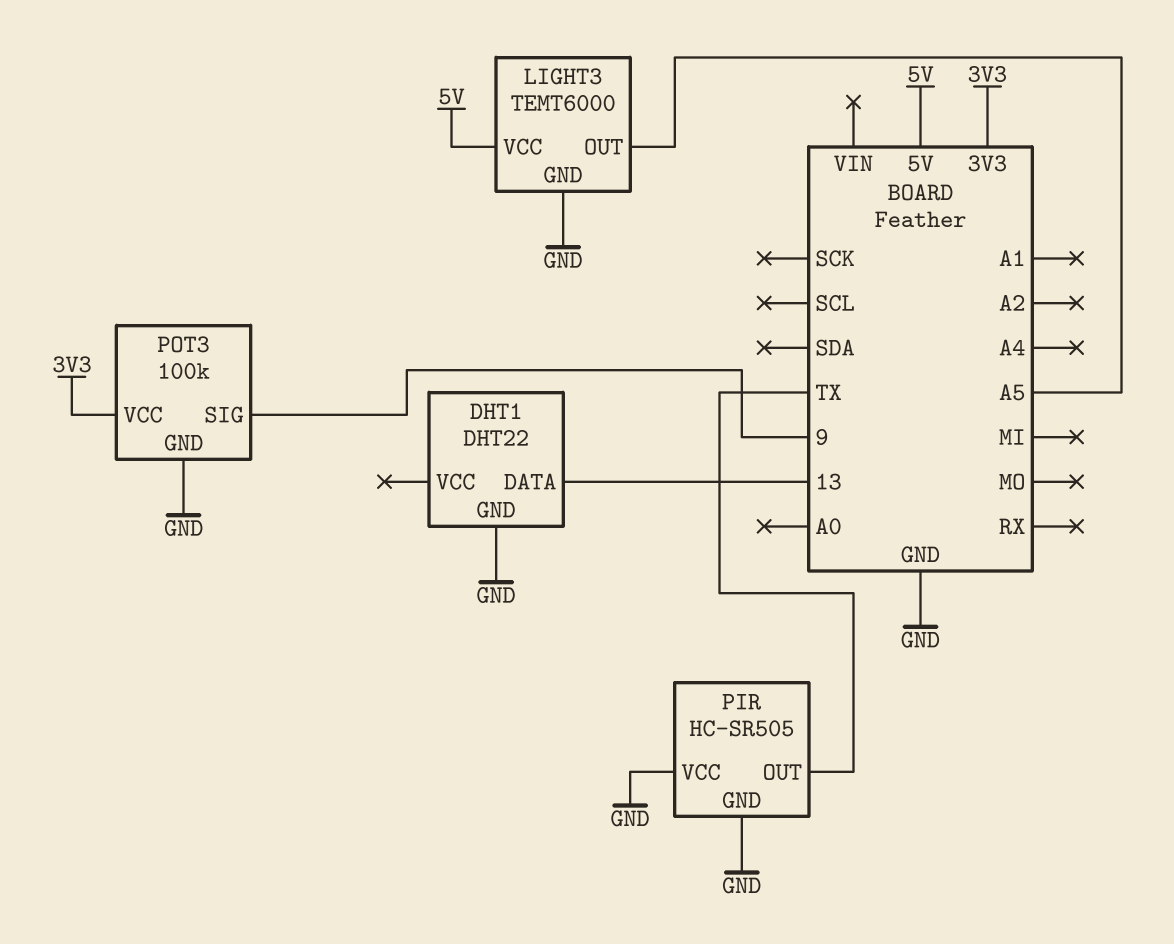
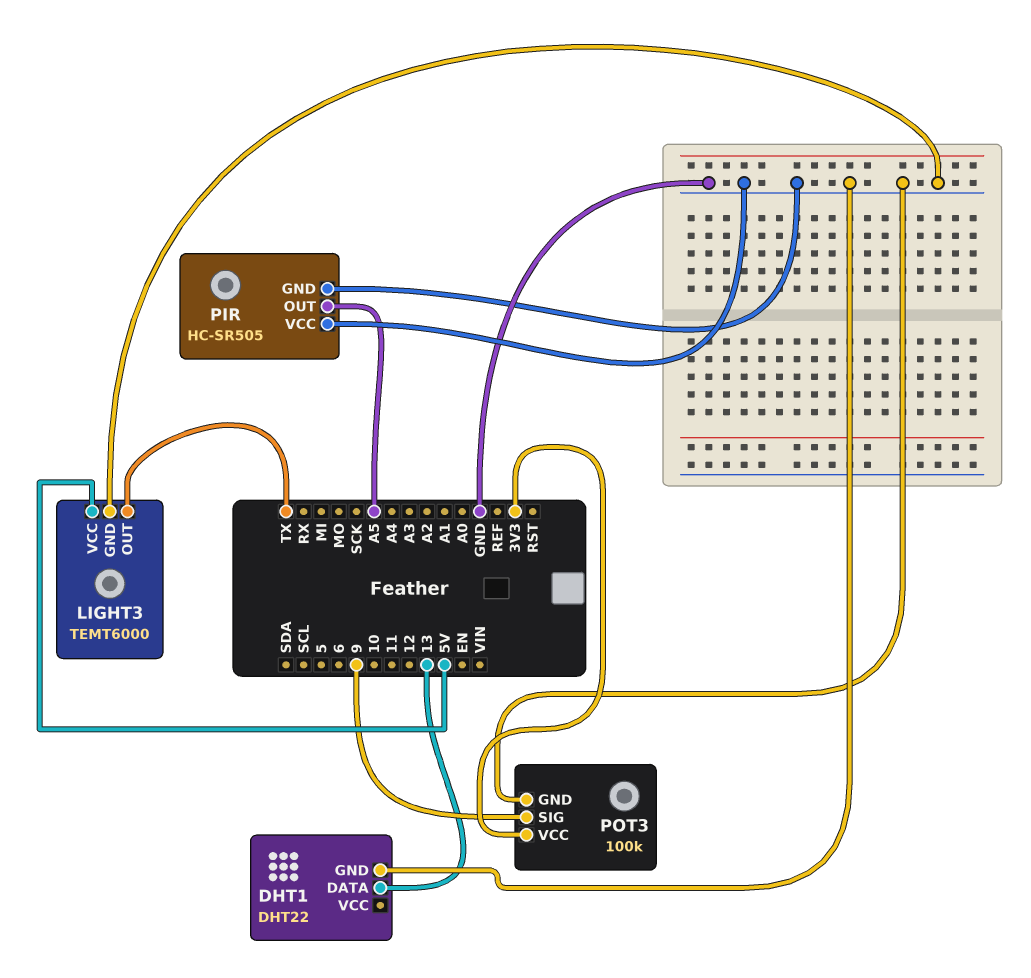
LIGHT3 pin OUT: A5 -> TX
PIR pin OUT: TX -> A5

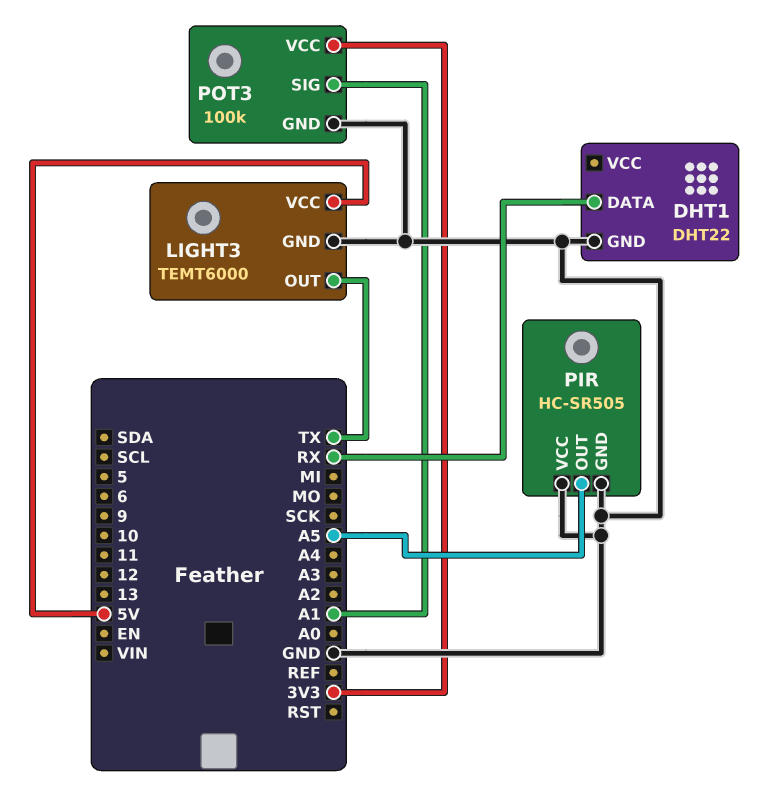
DHT1 pin DATA: 13 -> RX
POT3 pin SIG: 9 -> A1

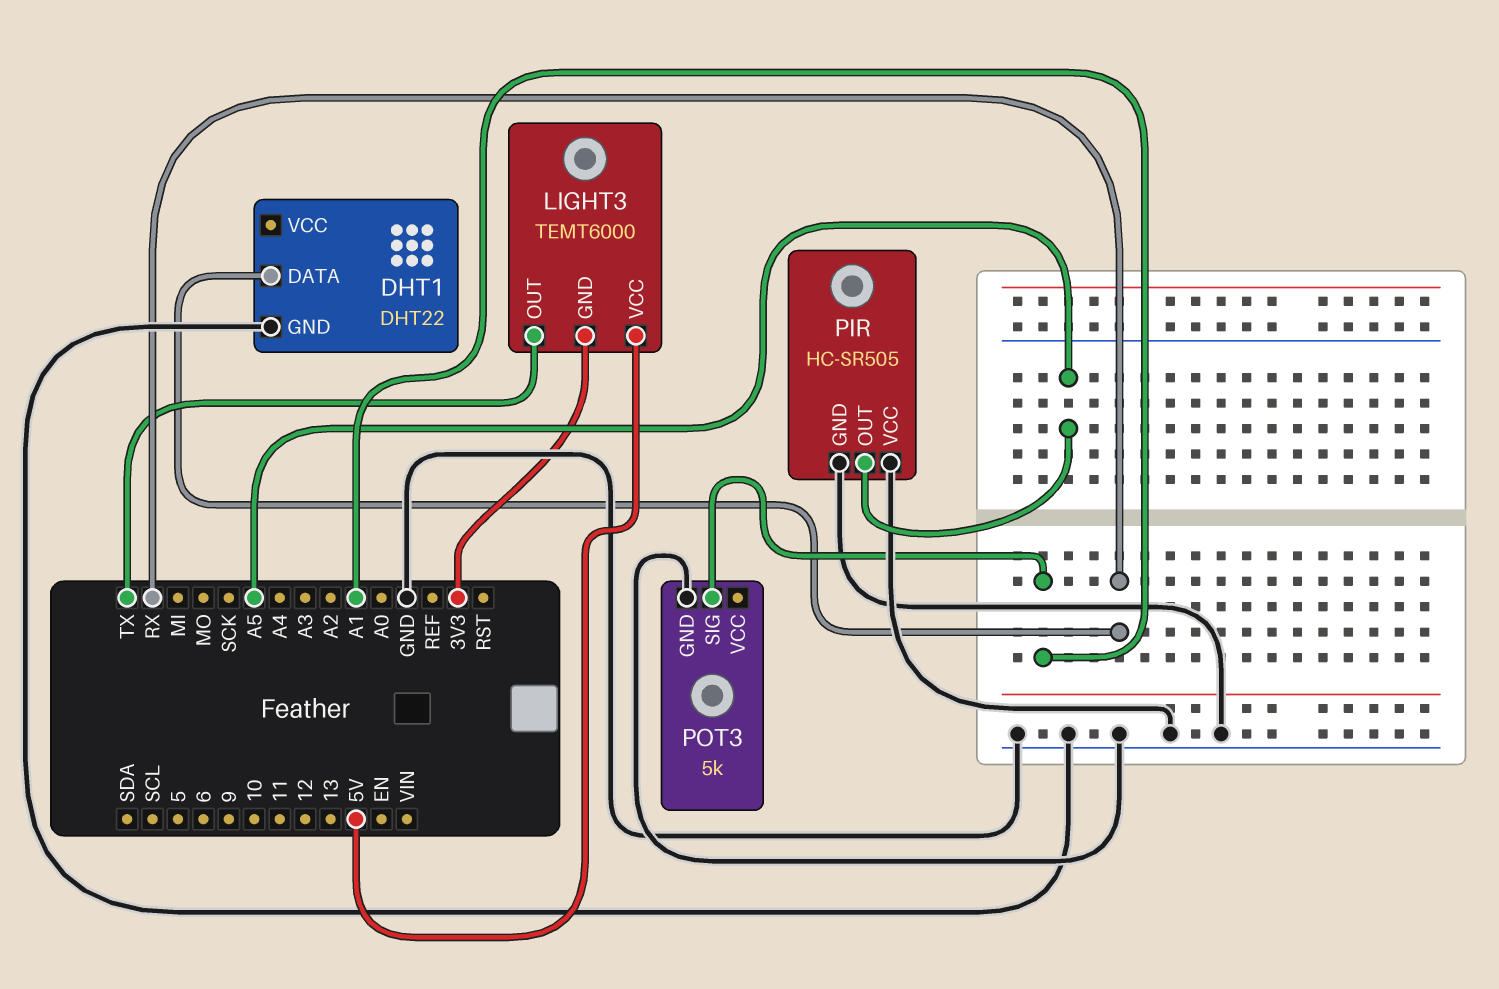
LIGHT3 pin GND: GND -> 3V3
POT3: 100k -> 5k
POT3 pin VCC: 3V3 -> none

